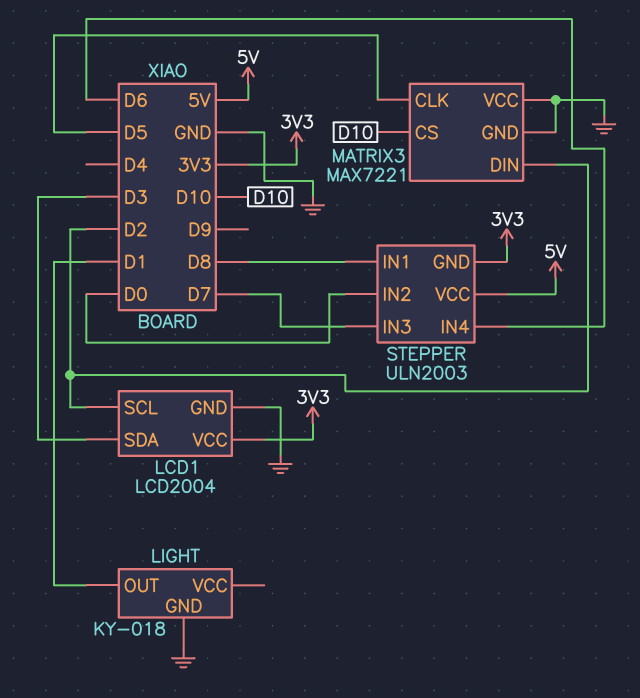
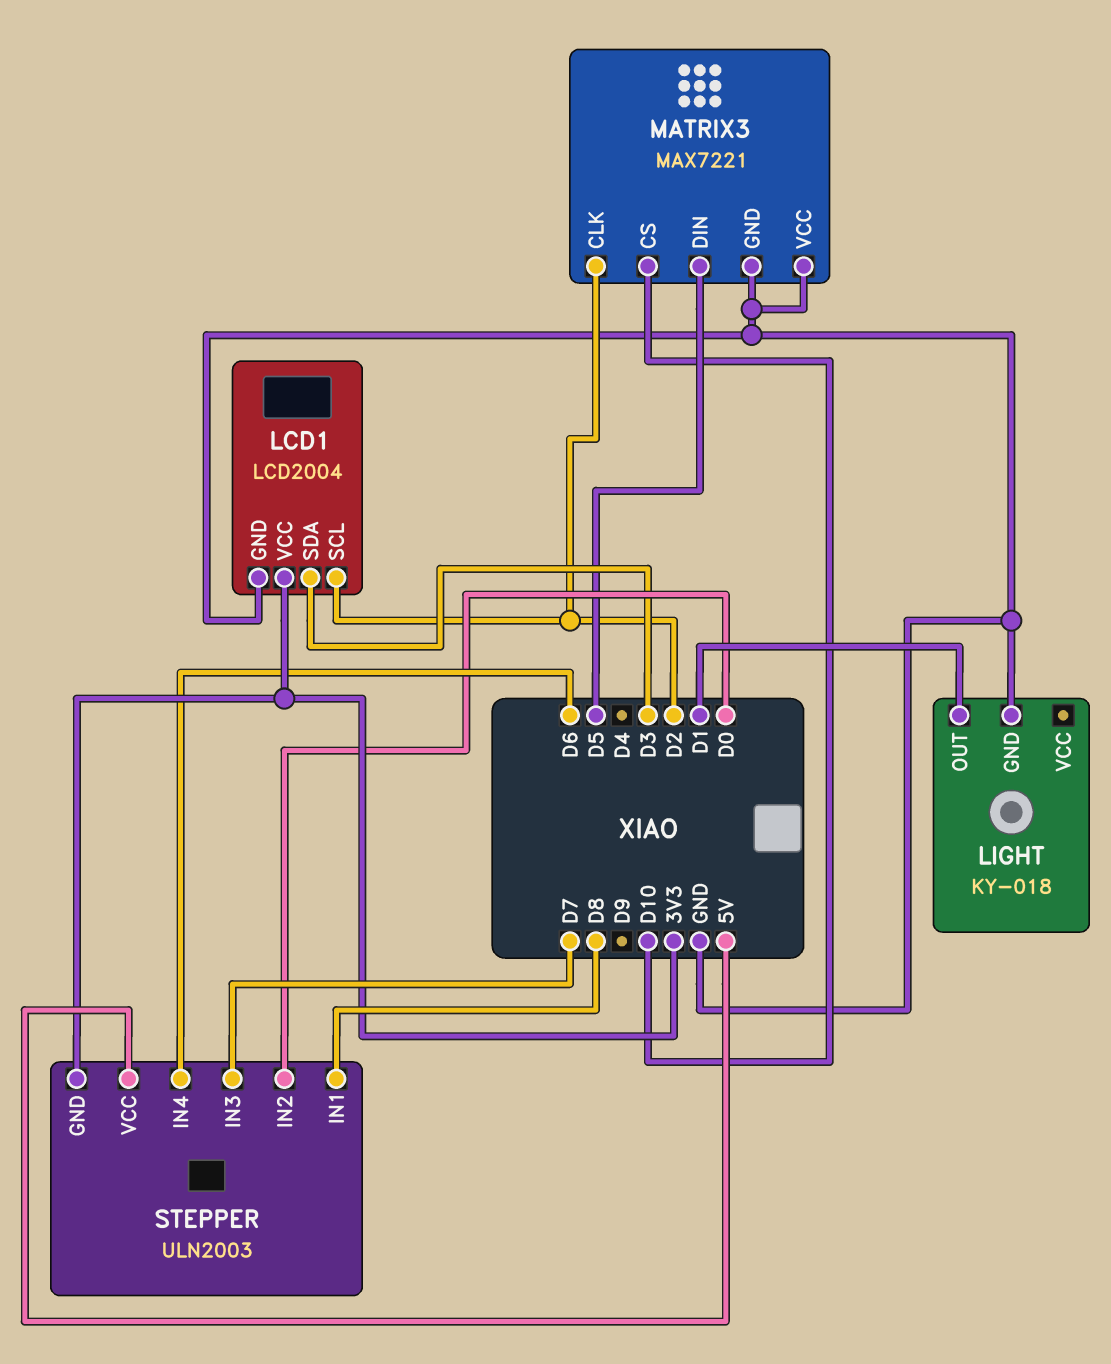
MATRIX3 pin CLK: D5 -> D2
MATRIX3 pin DIN: D2 -> D5

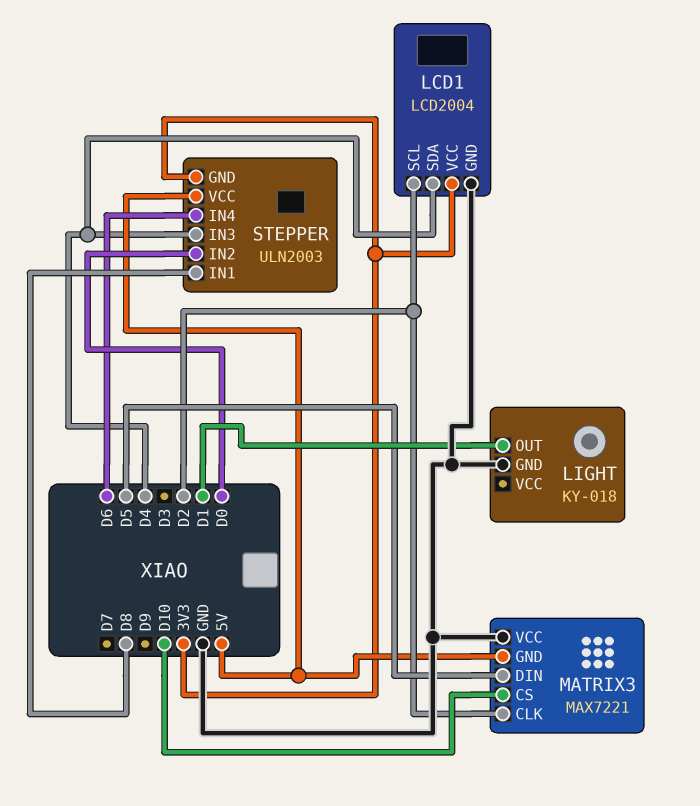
LCD1 pin SDA: D3 -> D4
MATRIX3 pin GND: GND -> 5V
STEPPER pin IN3: D7 -> D4

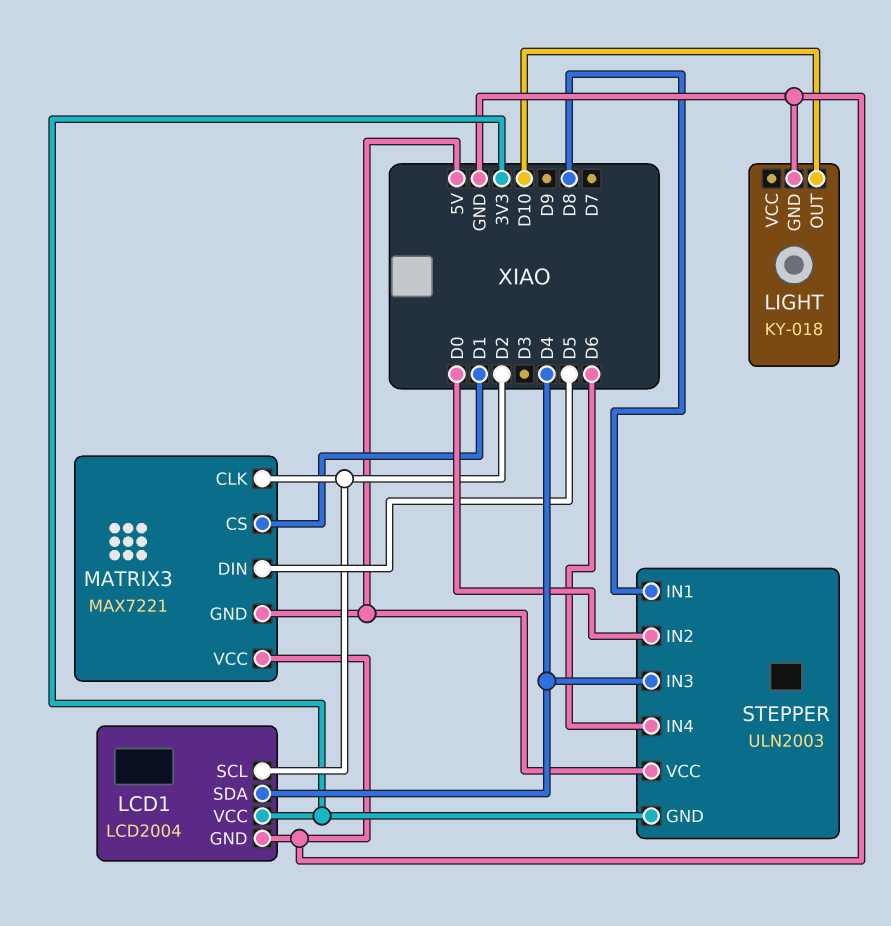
LIGHT pin OUT: D1 -> D10
MATRIX3 pin CS: D10 -> D1

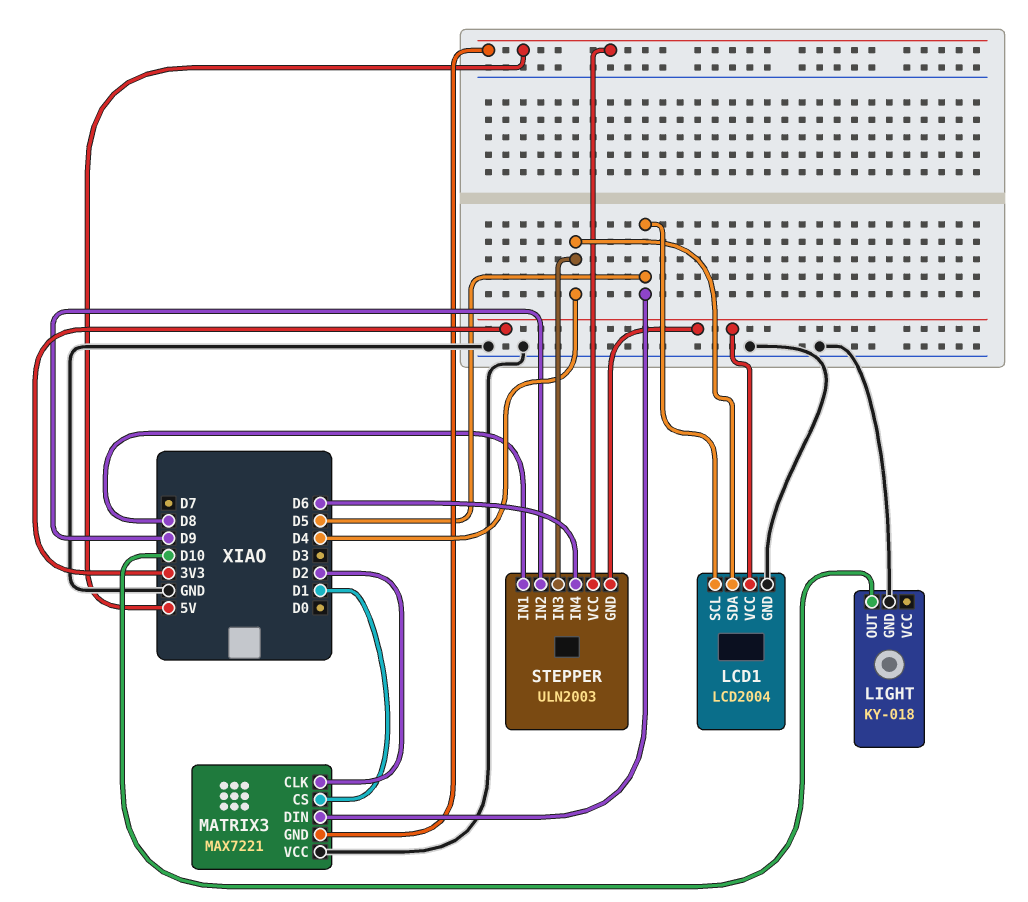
LCD1 pin SCL: D2 -> D5
STEPPER pin IN2: D0 -> D9

